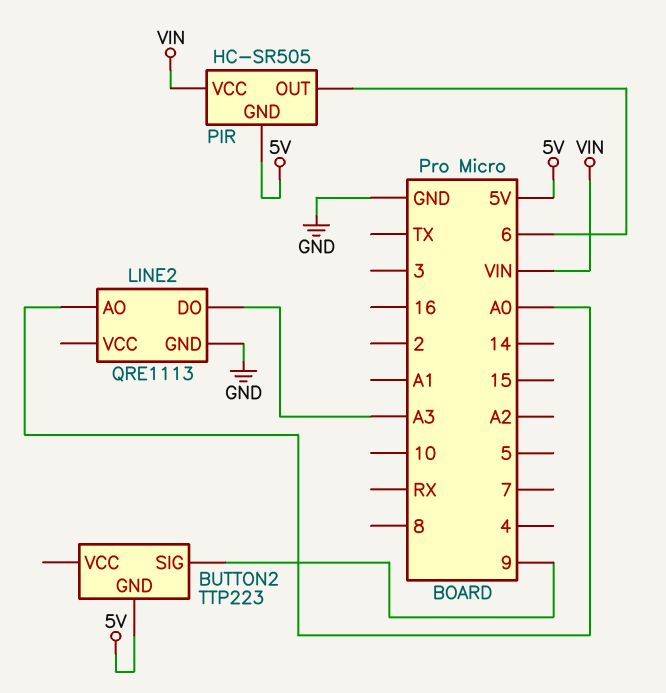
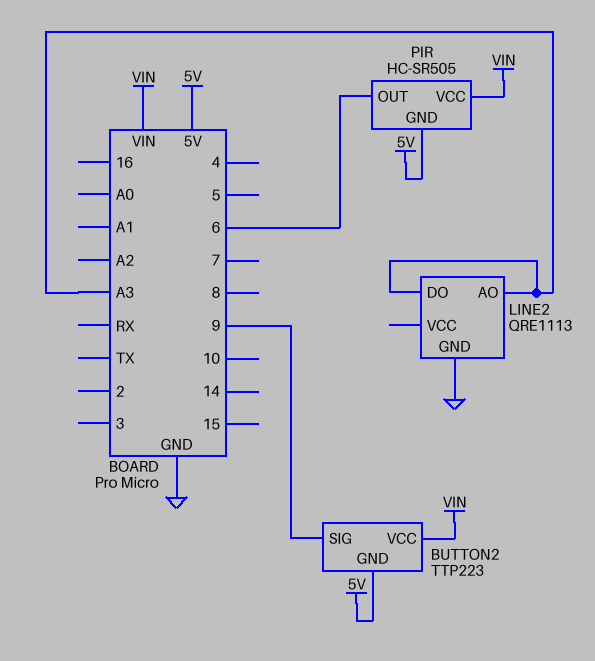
BUTTON2 pin VCC: none -> VIN
LINE2 pin AO: A0 -> A3

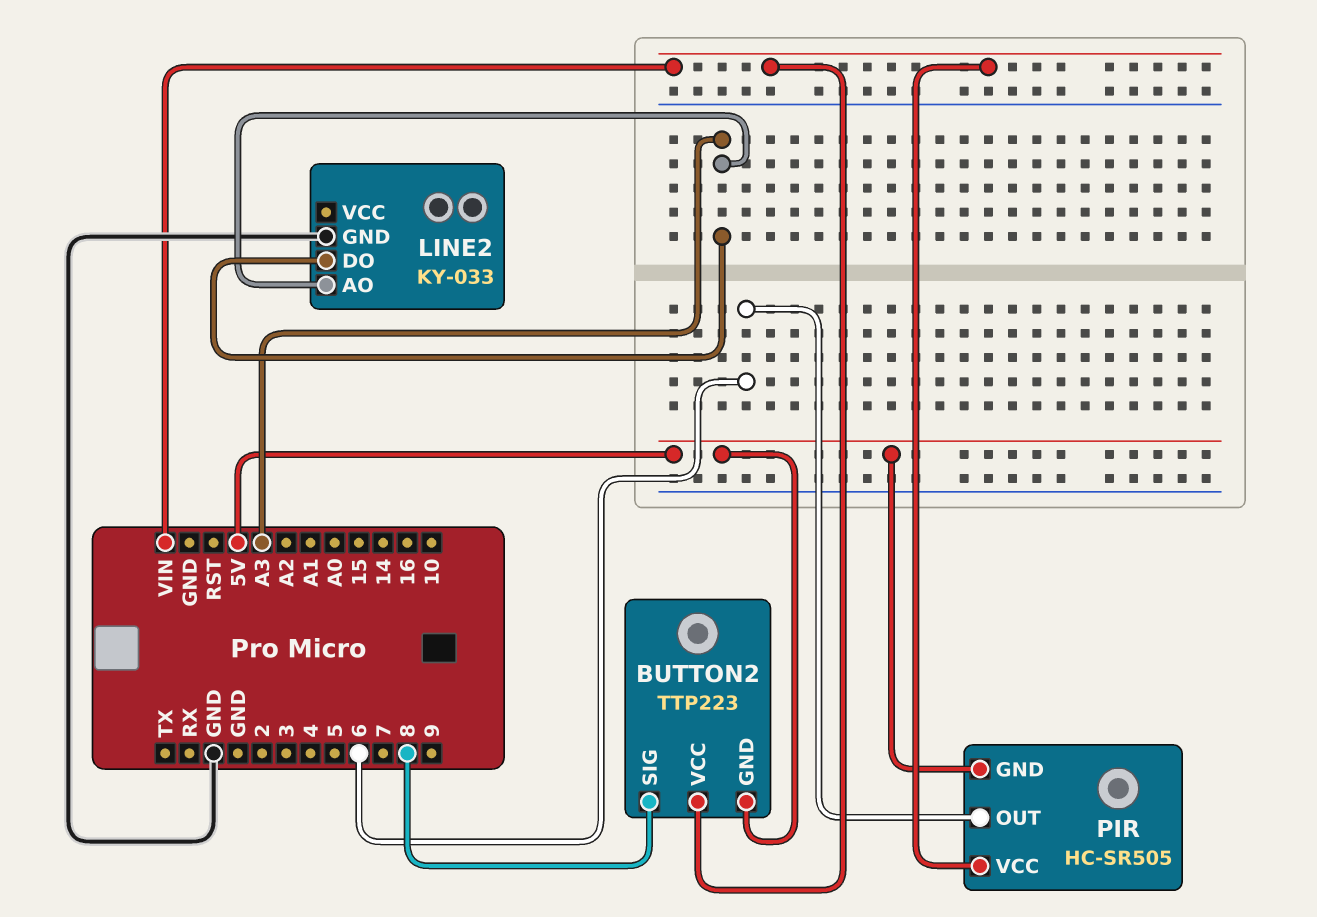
BUTTON2 pin SIG: 9 -> 8
LINE2: QRE1113 -> KY-033

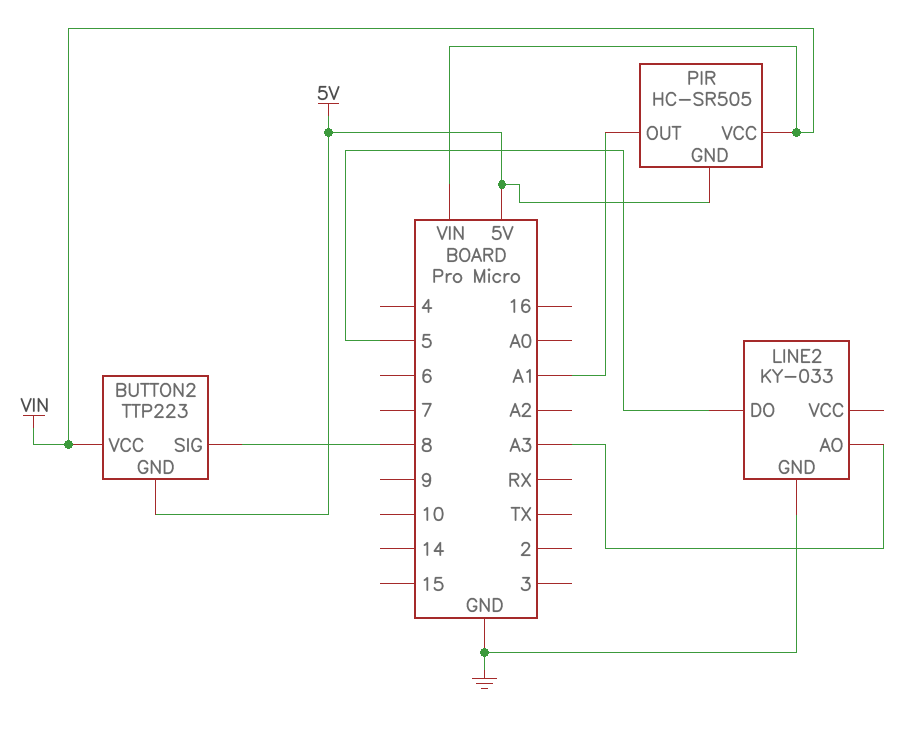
LINE2 pin DO: A3 -> 5
PIR pin OUT: 6 -> A1

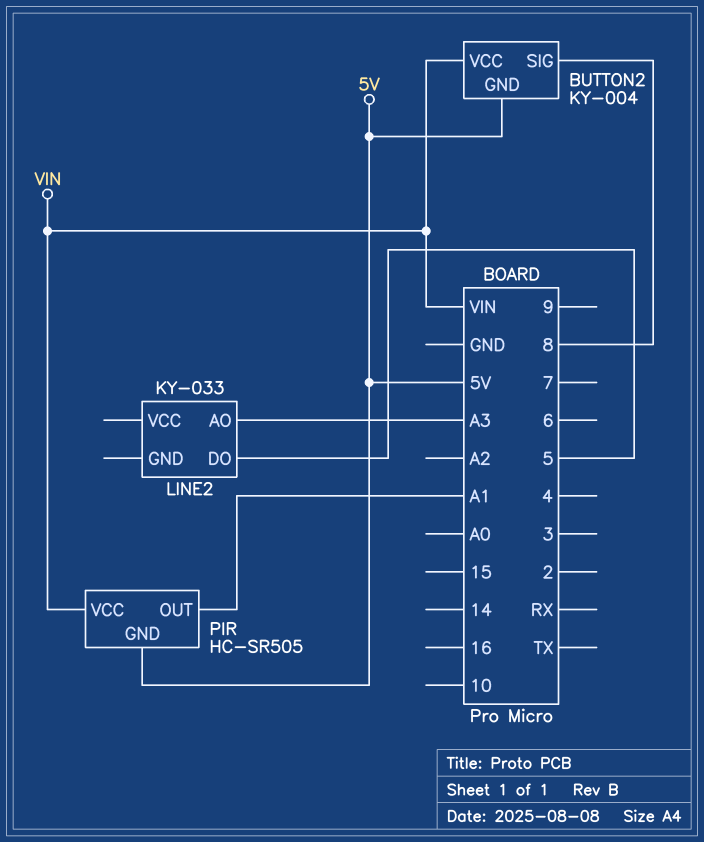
BUTTON2: TTP223 -> KY-004
LINE2 pin GND: GND -> none

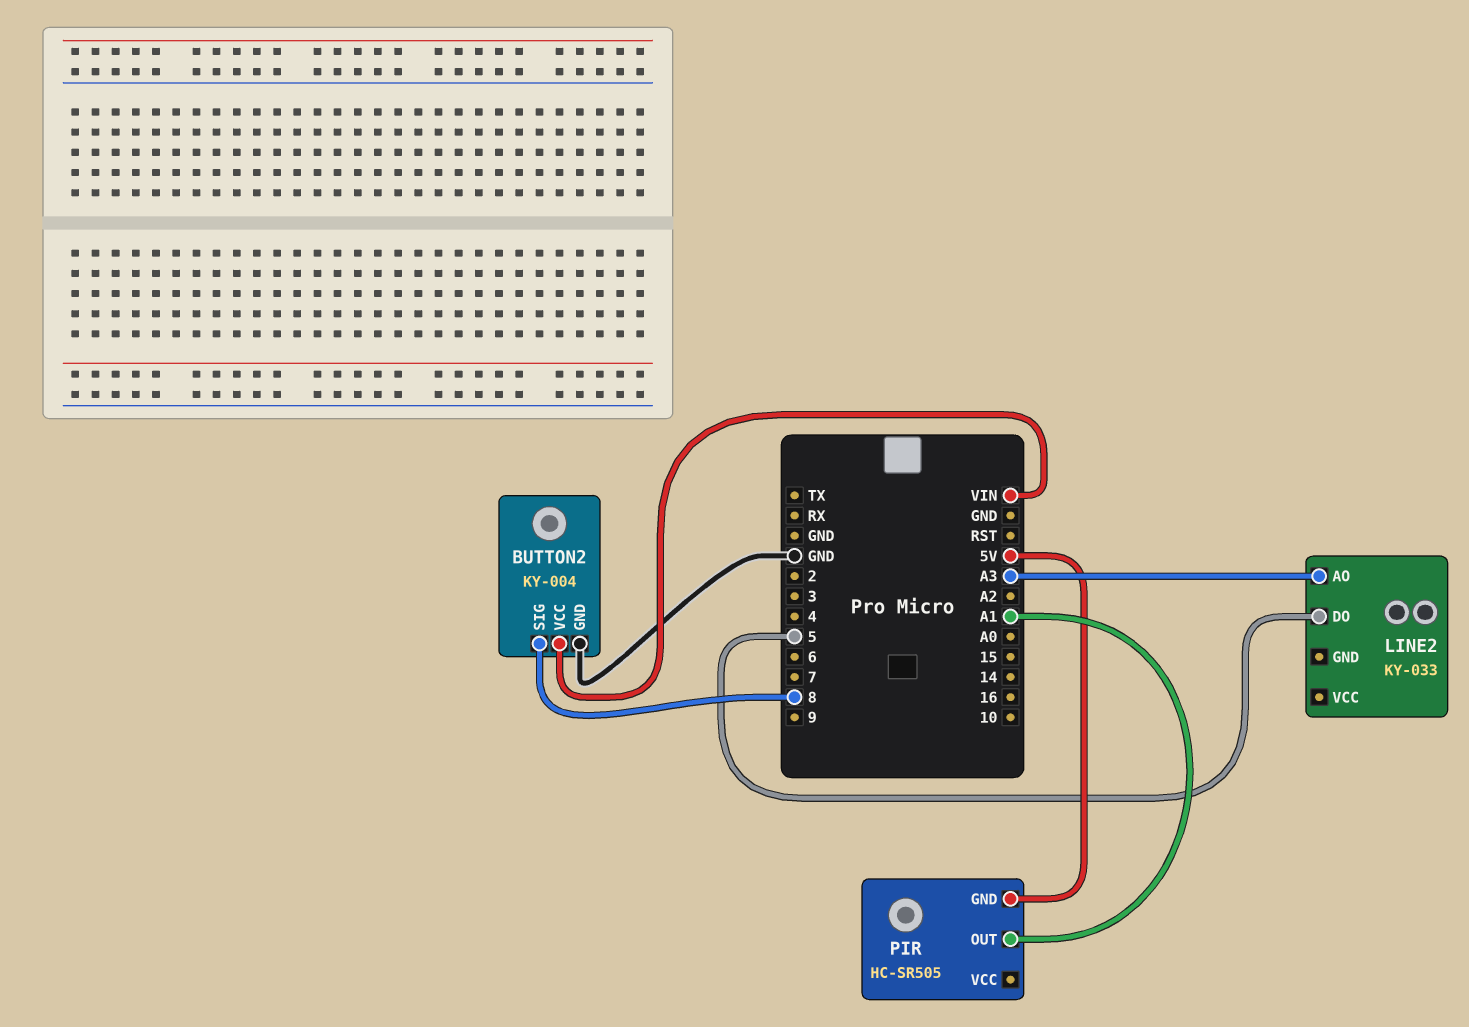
BUTTON2 pin GND: 5V -> GND
PIR pin VCC: VIN -> none

